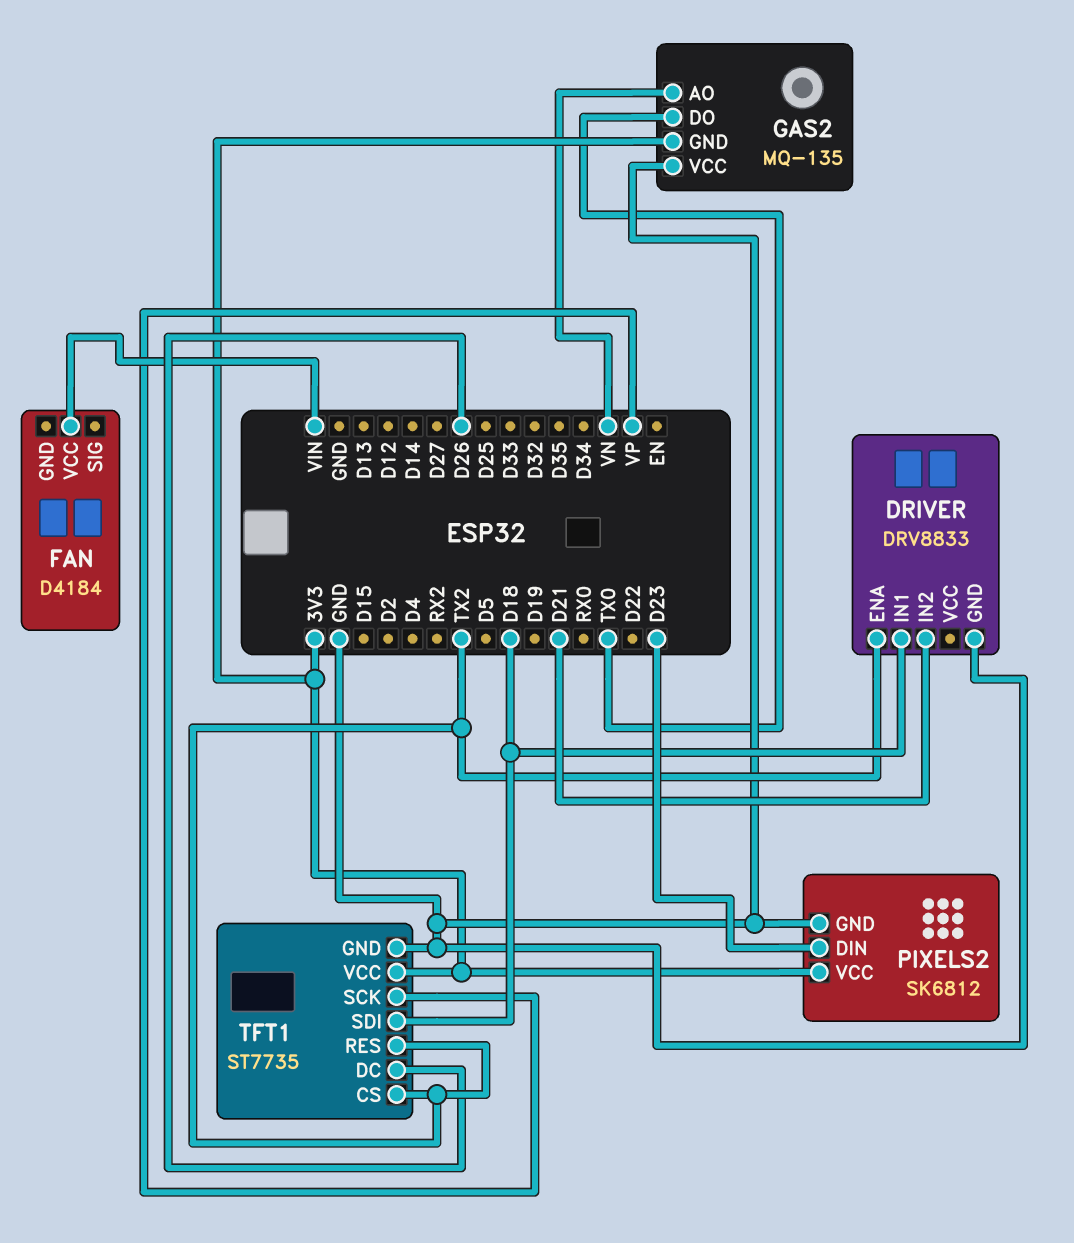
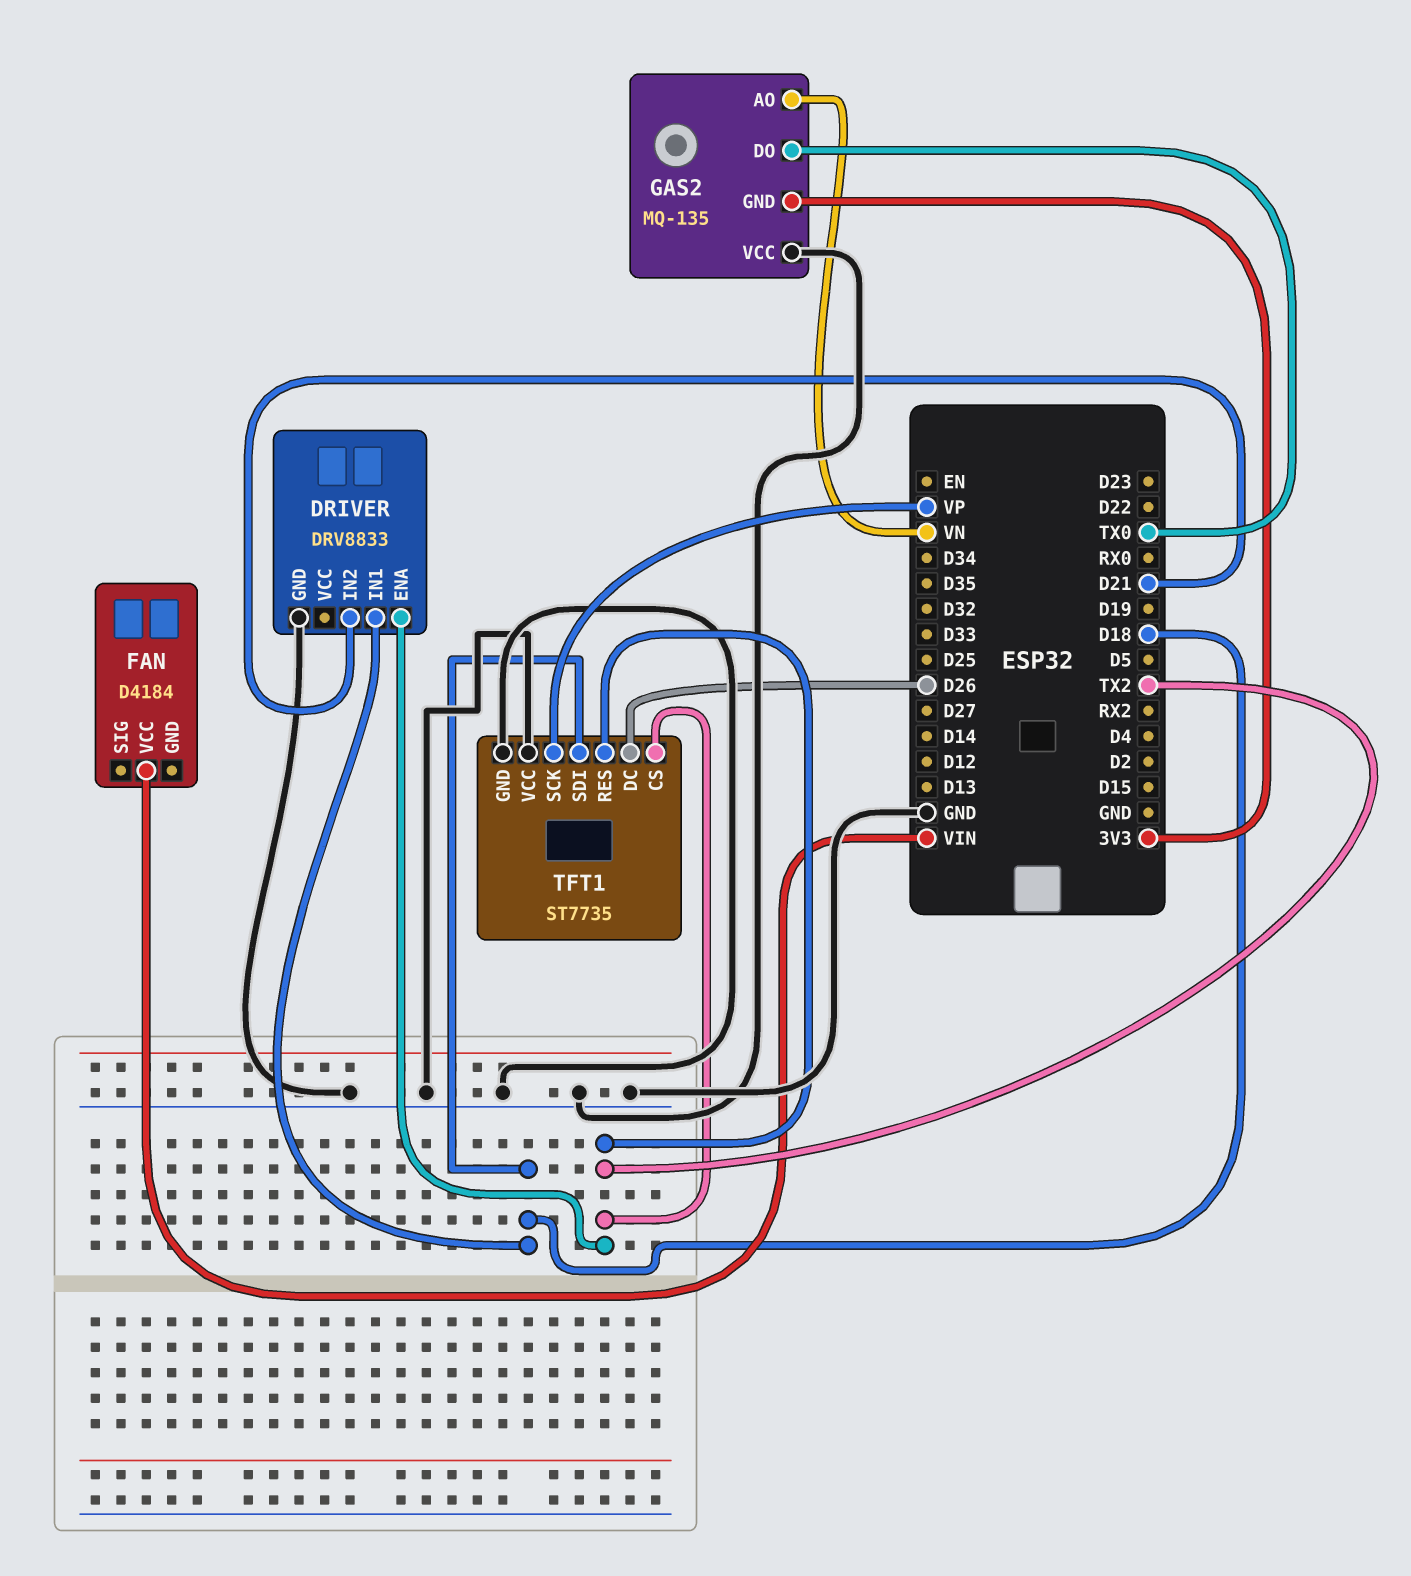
PIXELS2: SK6812 -> none
PIXELS2 pin DIN: D23 -> none
PIXELS2 pin GND: GND -> none
PIXELS2 pin VCC: 3V3 -> none
TFT1 pin VCC: 3V3 -> GND

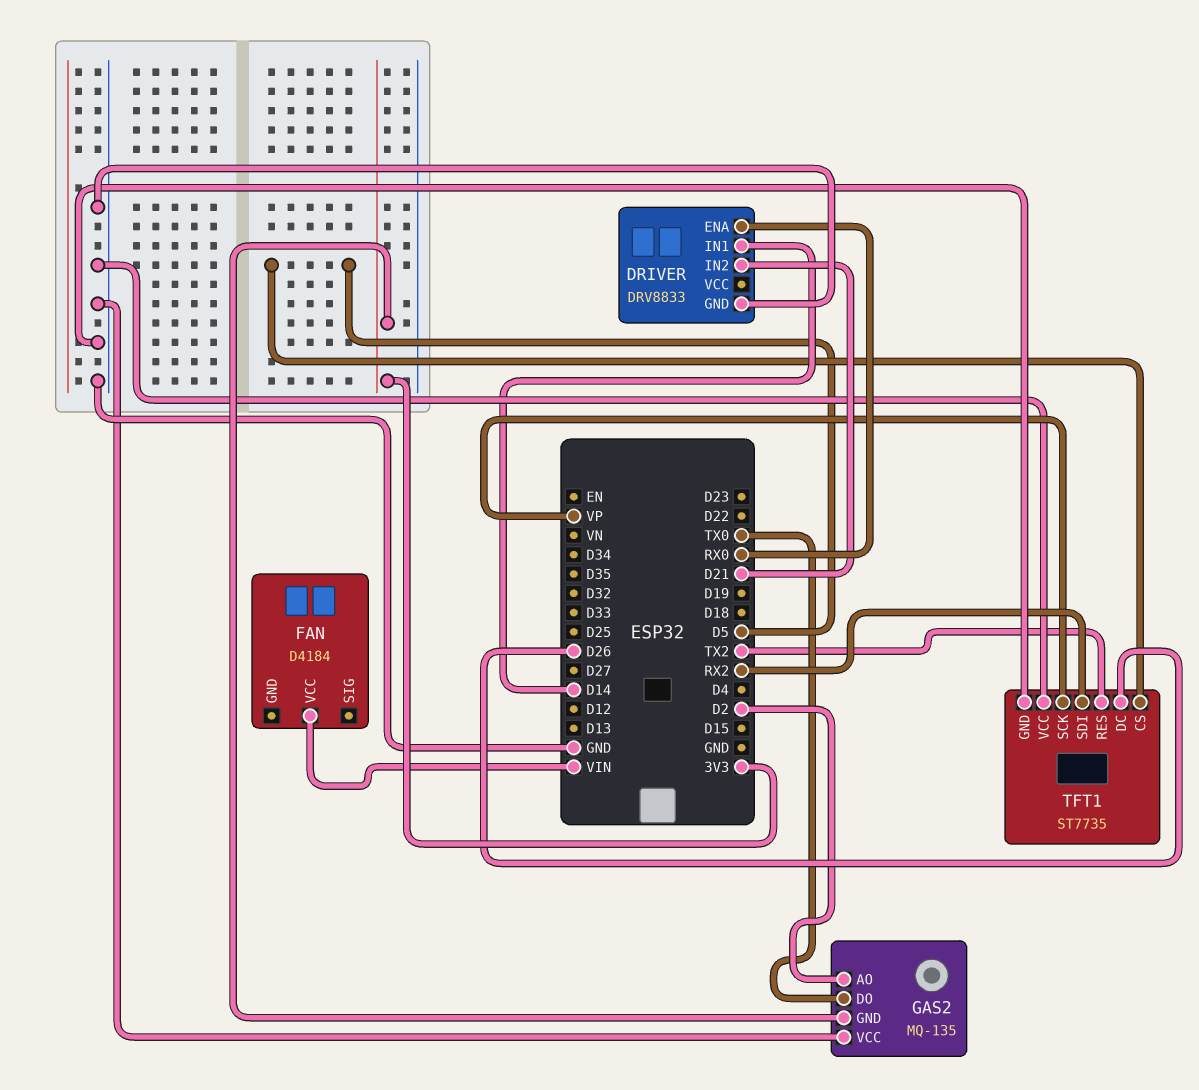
DRIVER pin ENA: TX2 -> RX0
DRIVER pin IN1: D18 -> D14
GAS2 pin AO: VN -> D2
TFT1 pin CS: TX2 -> D5
TFT1 pin SDI: D18 -> RX2

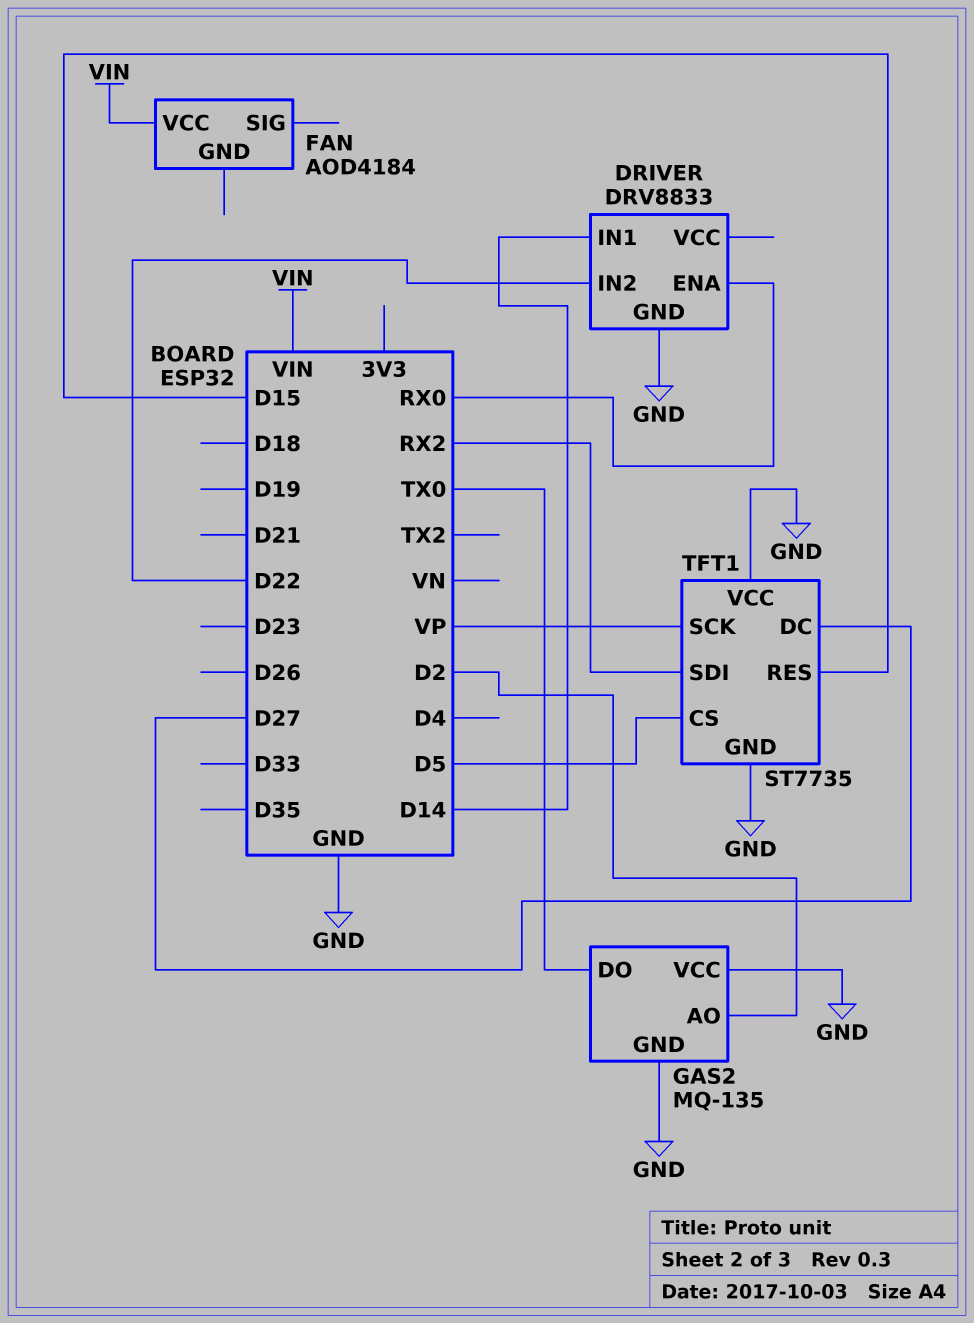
DRIVER pin IN2: D21 -> D22
FAN: D4184 -> AOD4184
GAS2 pin GND: 3V3 -> GND
TFT1 pin DC: D26 -> D27
TFT1 pin RES: TX2 -> D15

